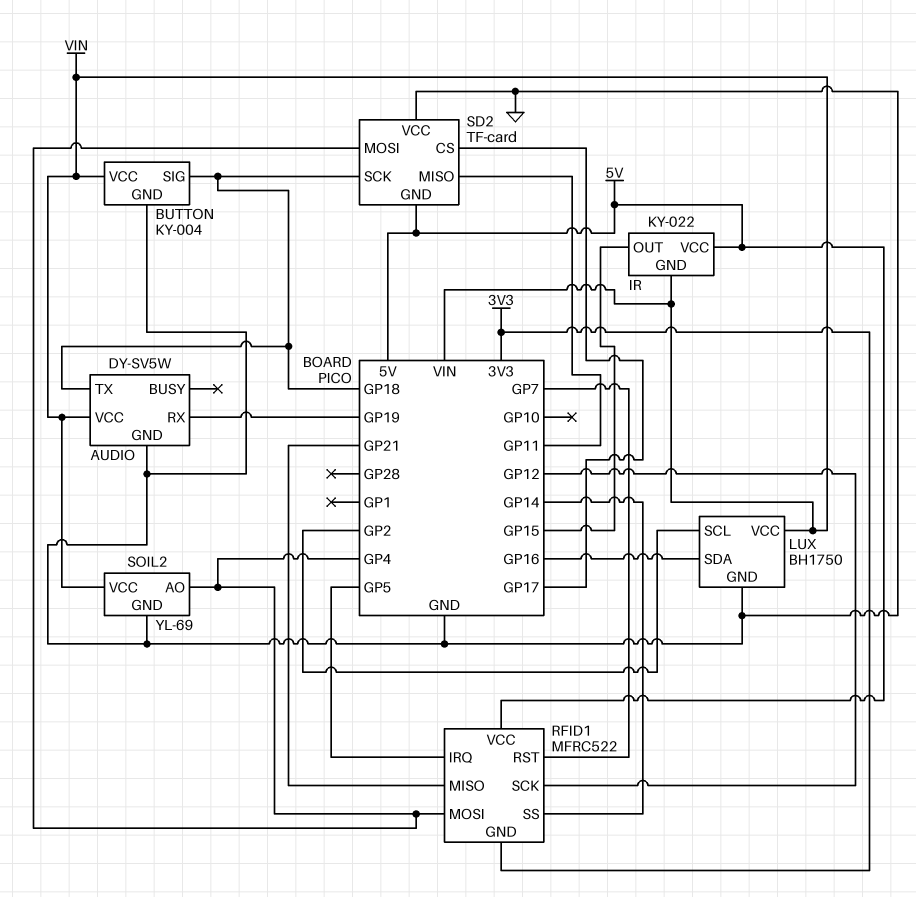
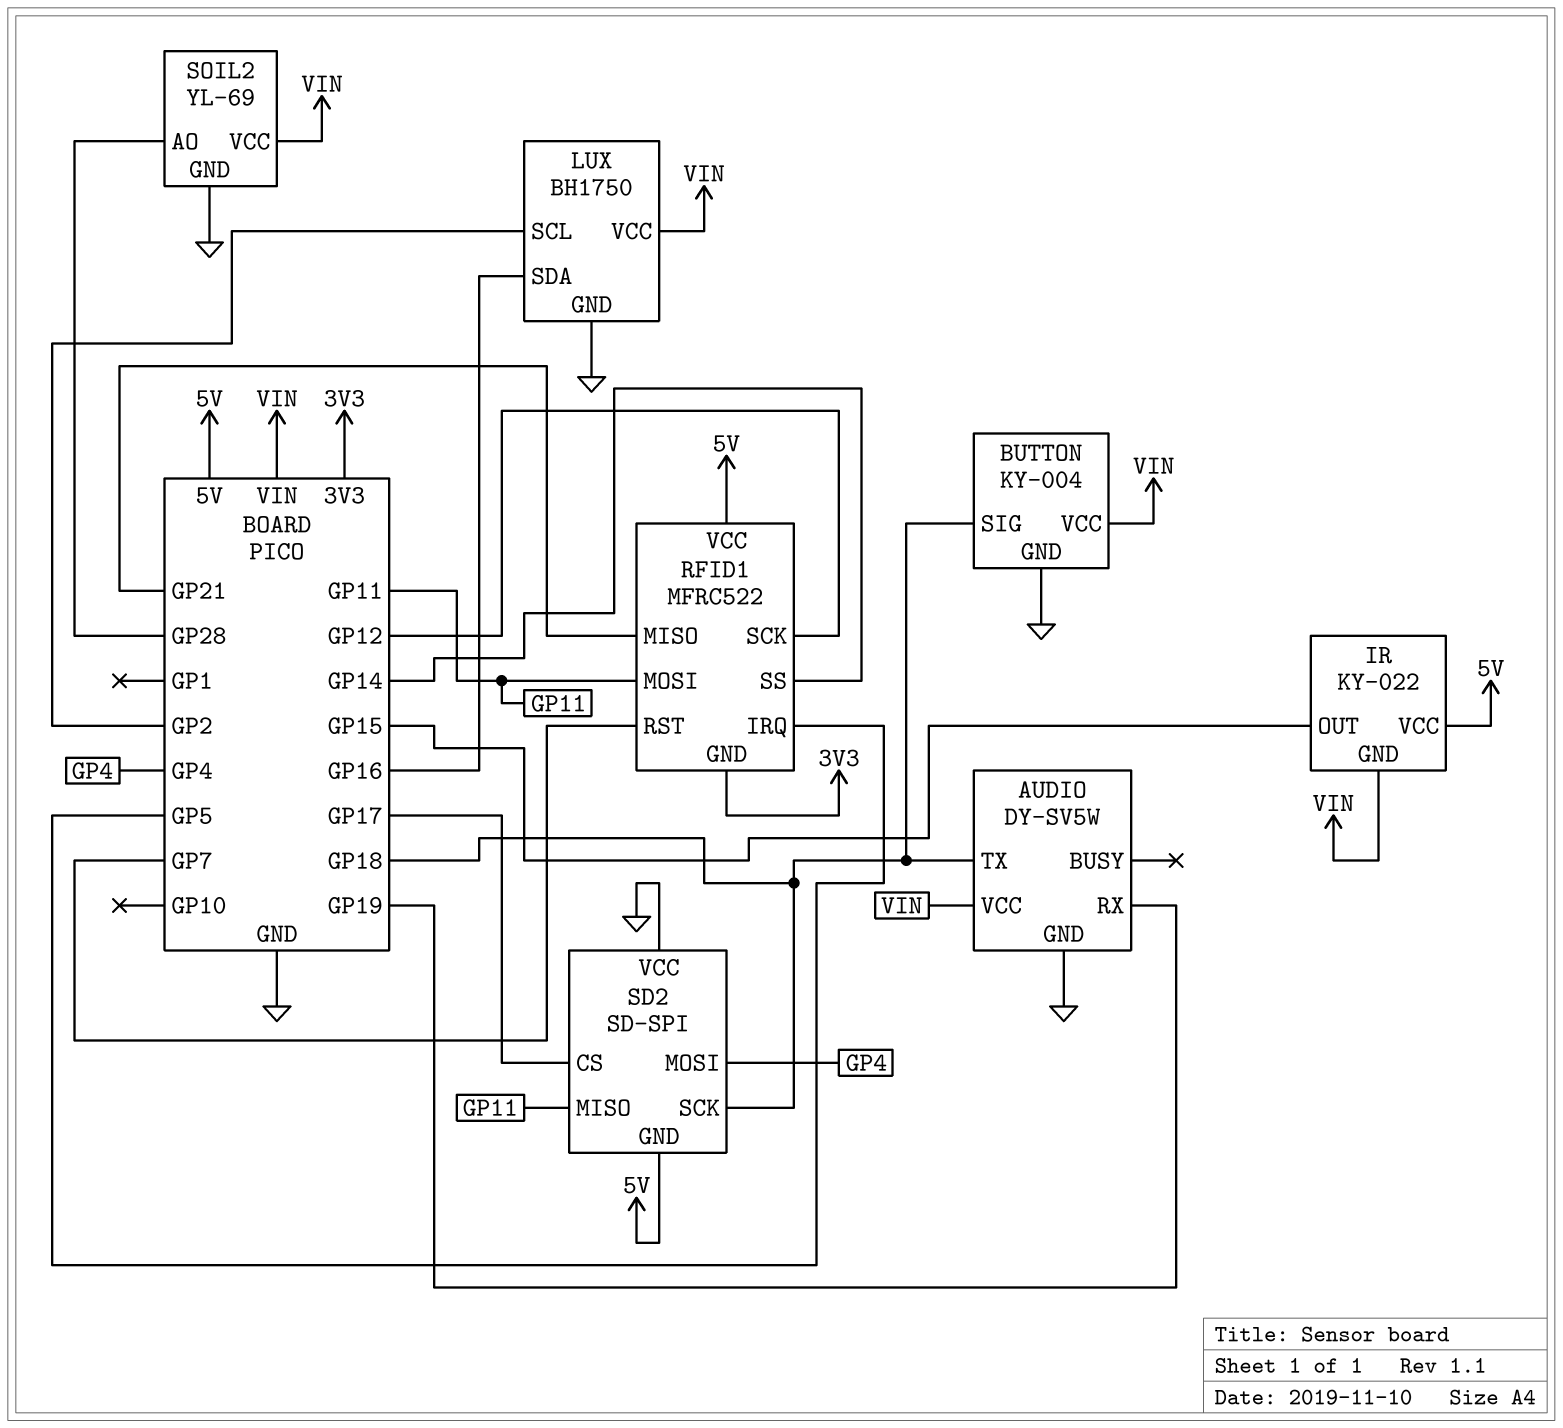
RFID1 pin MOSI: GP4 -> GP11
SD2: TF-card -> SD-SPI
SOIL2 pin AO: GP4 -> GP28

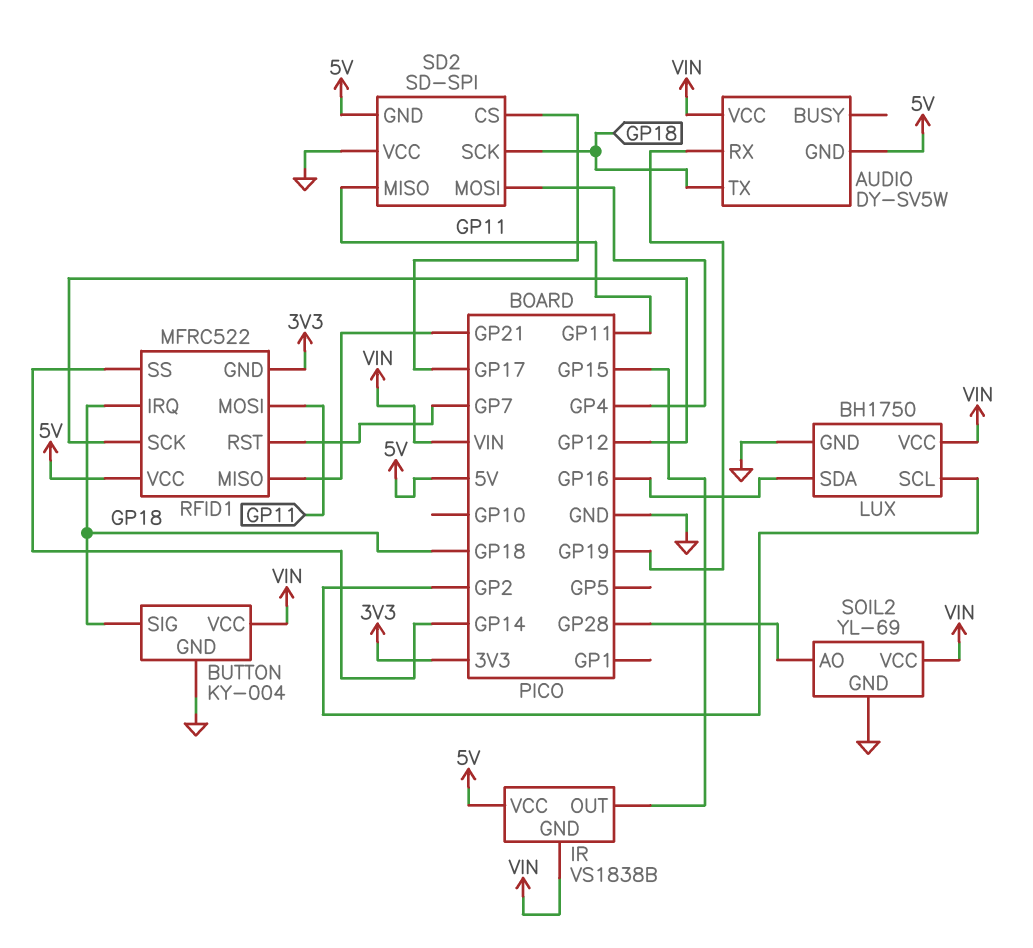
AUDIO pin GND: GND -> 5V
IR: KY-022 -> VS1838B
RFID1 pin IRQ: GP5 -> GP18

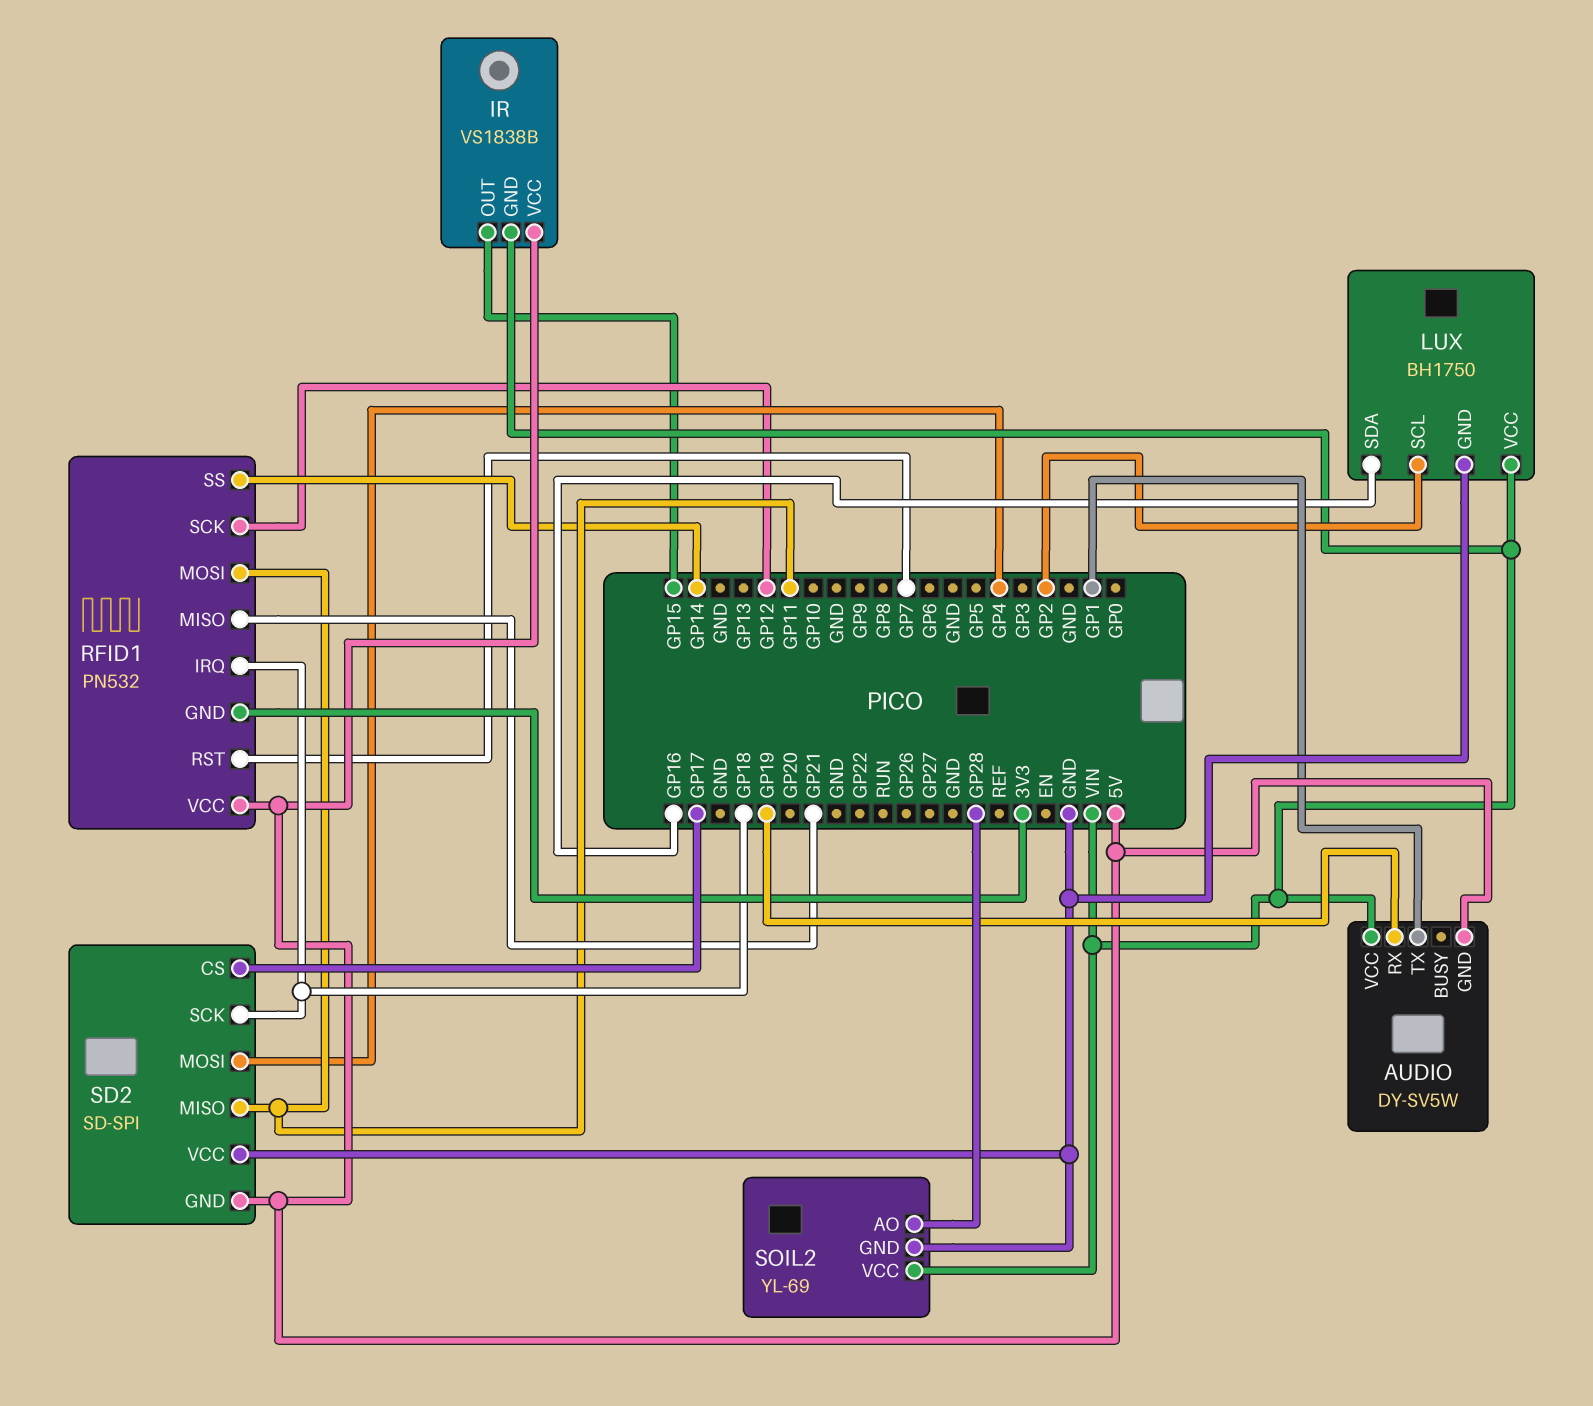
AUDIO pin TX: GP18 -> GP1
BUTTON: KY-004 -> none
BUTTON pin GND: GND -> none
BUTTON pin SIG: GP18 -> none
BUTTON pin VCC: VIN -> none
RFID1: MFRC522 -> PN532

